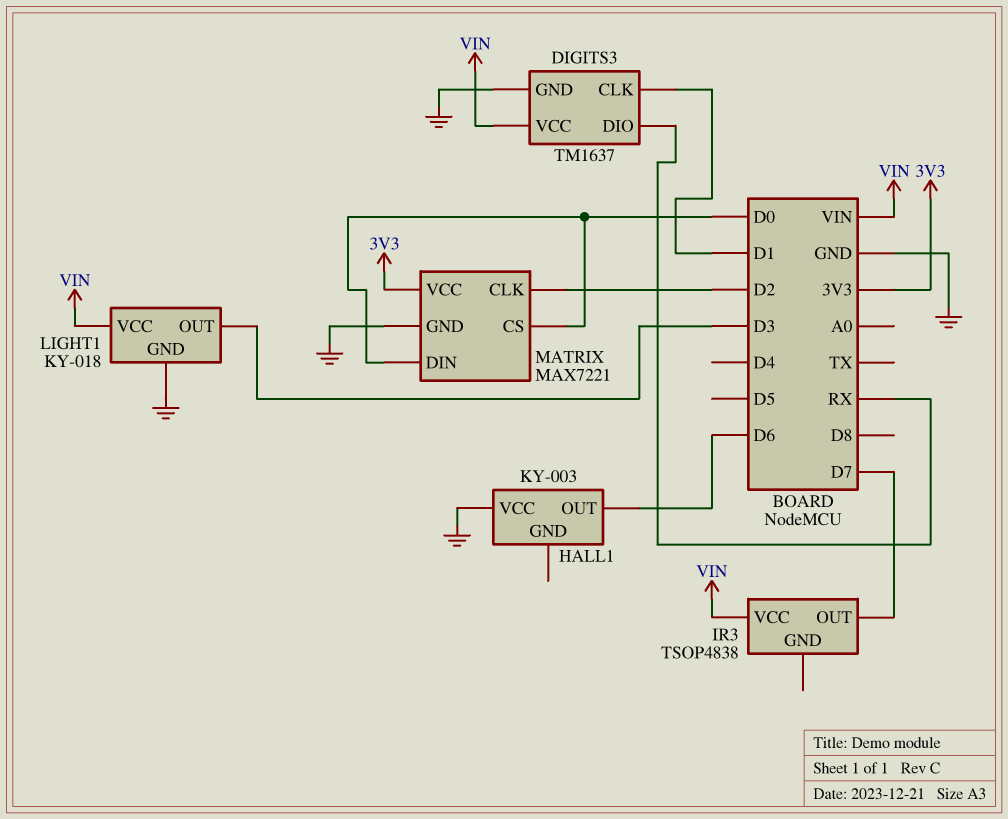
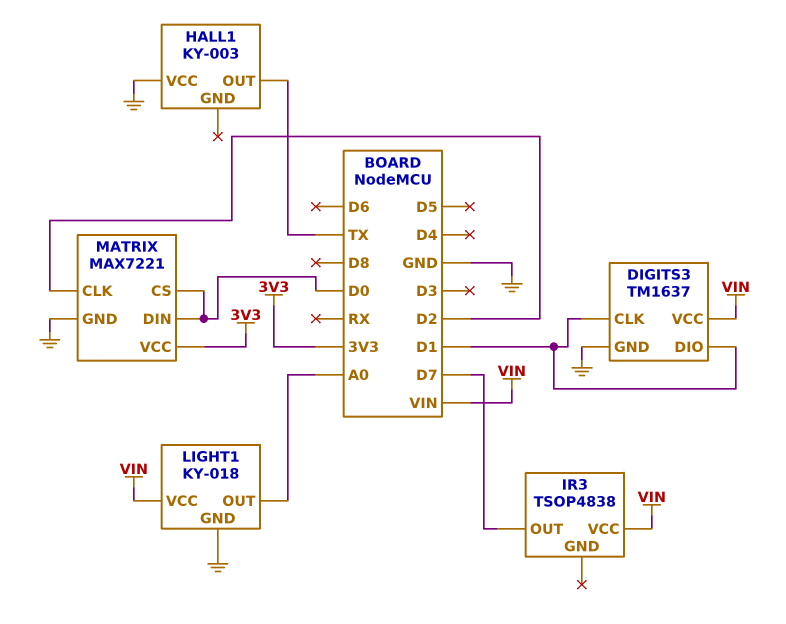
DIGITS3 pin DIO: RX -> D1
HALL1 pin OUT: D6 -> TX
LIGHT1 pin OUT: D3 -> A0

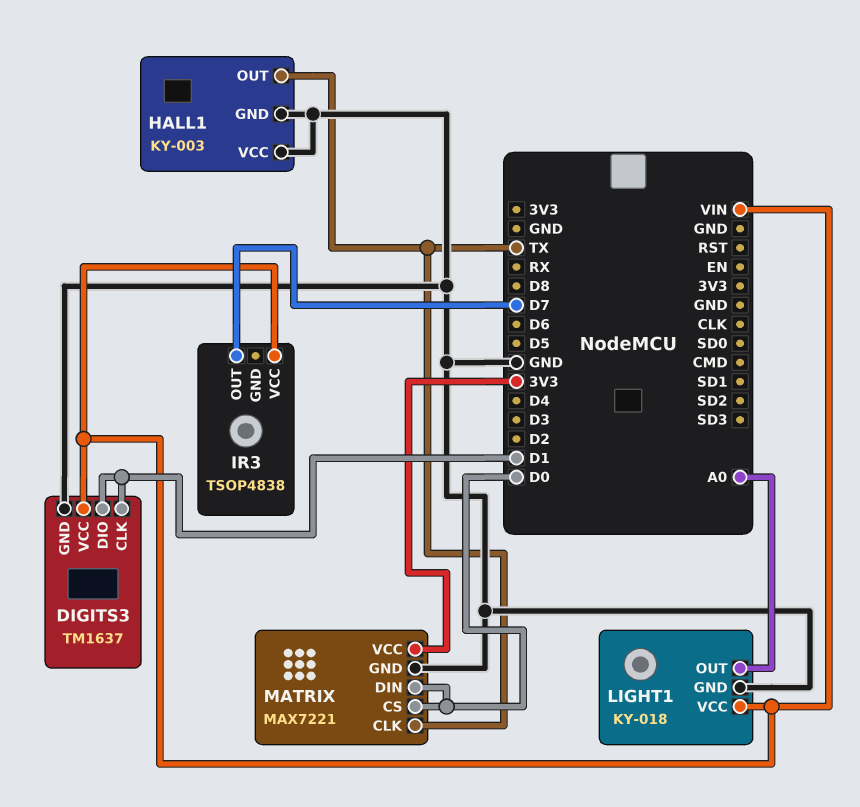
HALL1 pin GND: none -> GND
MATRIX pin CLK: D2 -> TX

